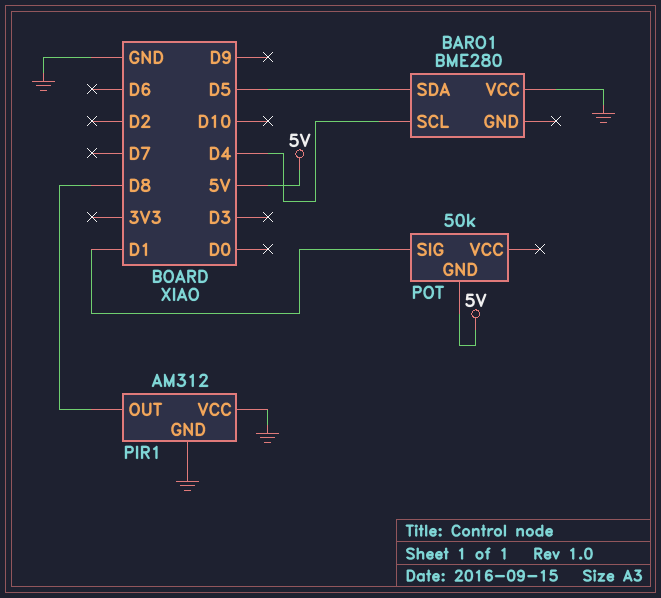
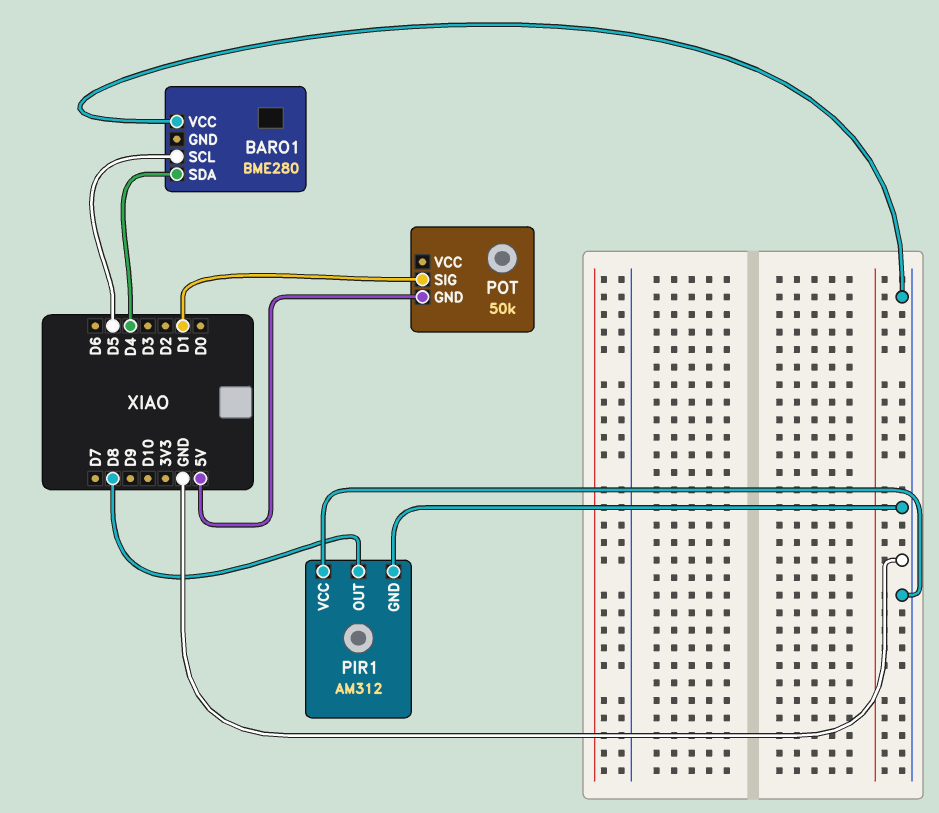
BARO1 pin SCL: D4 -> D5
BARO1 pin SDA: D5 -> D4

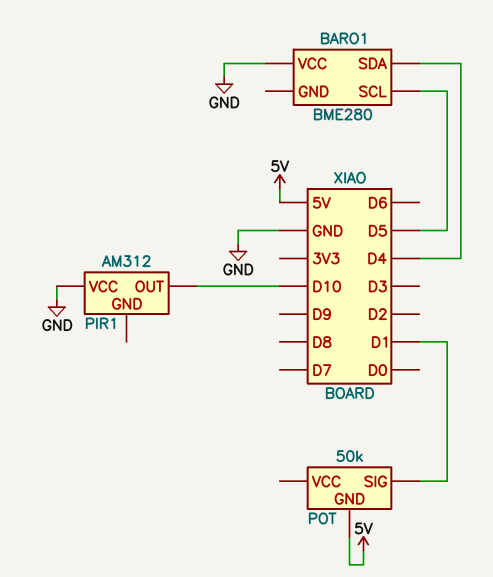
PIR1 pin GND: GND -> none
PIR1 pin OUT: D8 -> D10

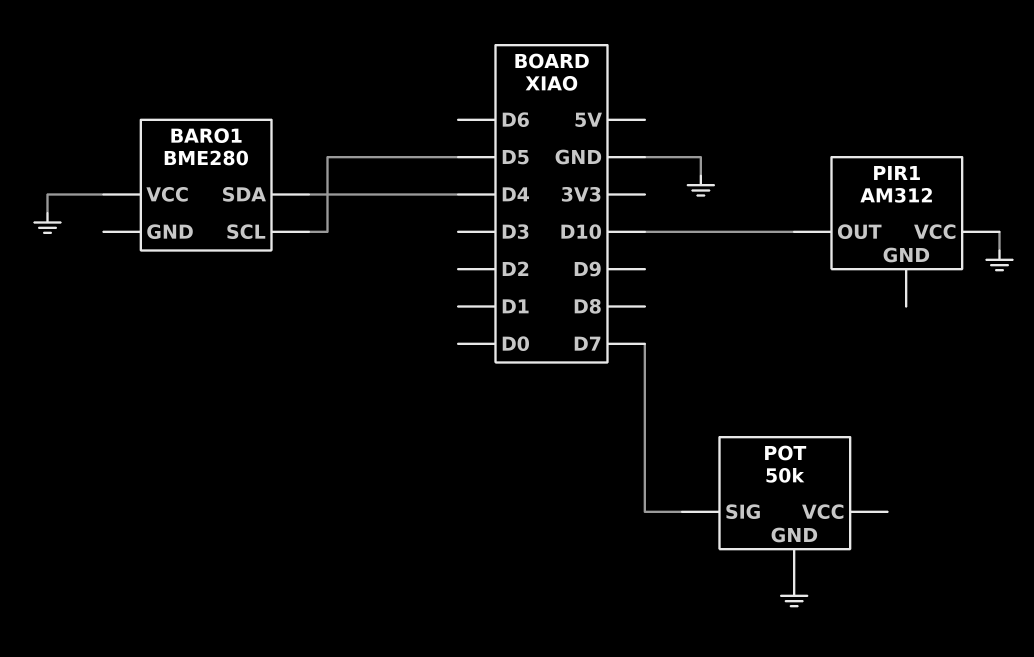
POT pin GND: 5V -> GND
POT pin SIG: D1 -> D7

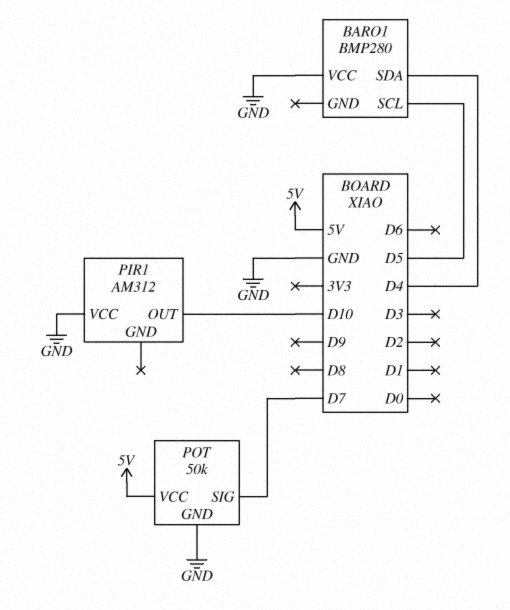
BARO1: BME280 -> BMP280
POT pin VCC: none -> 5V

